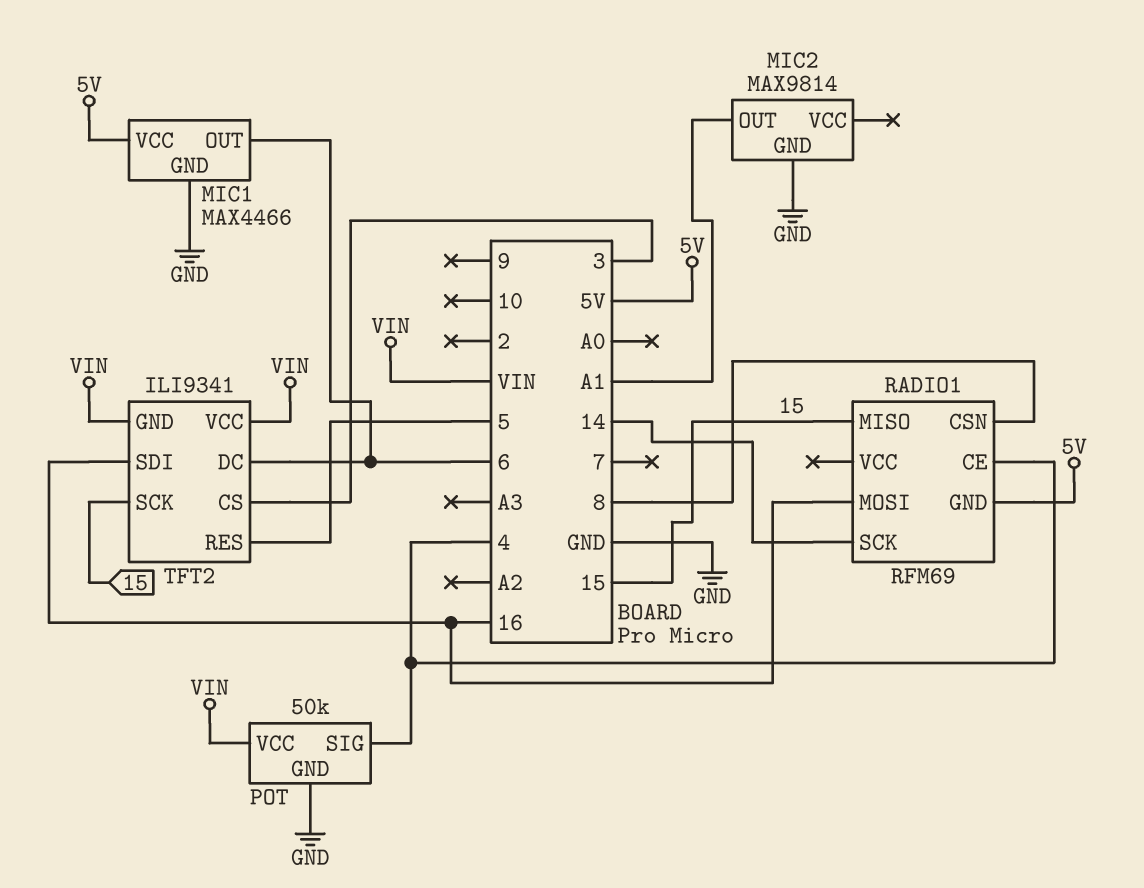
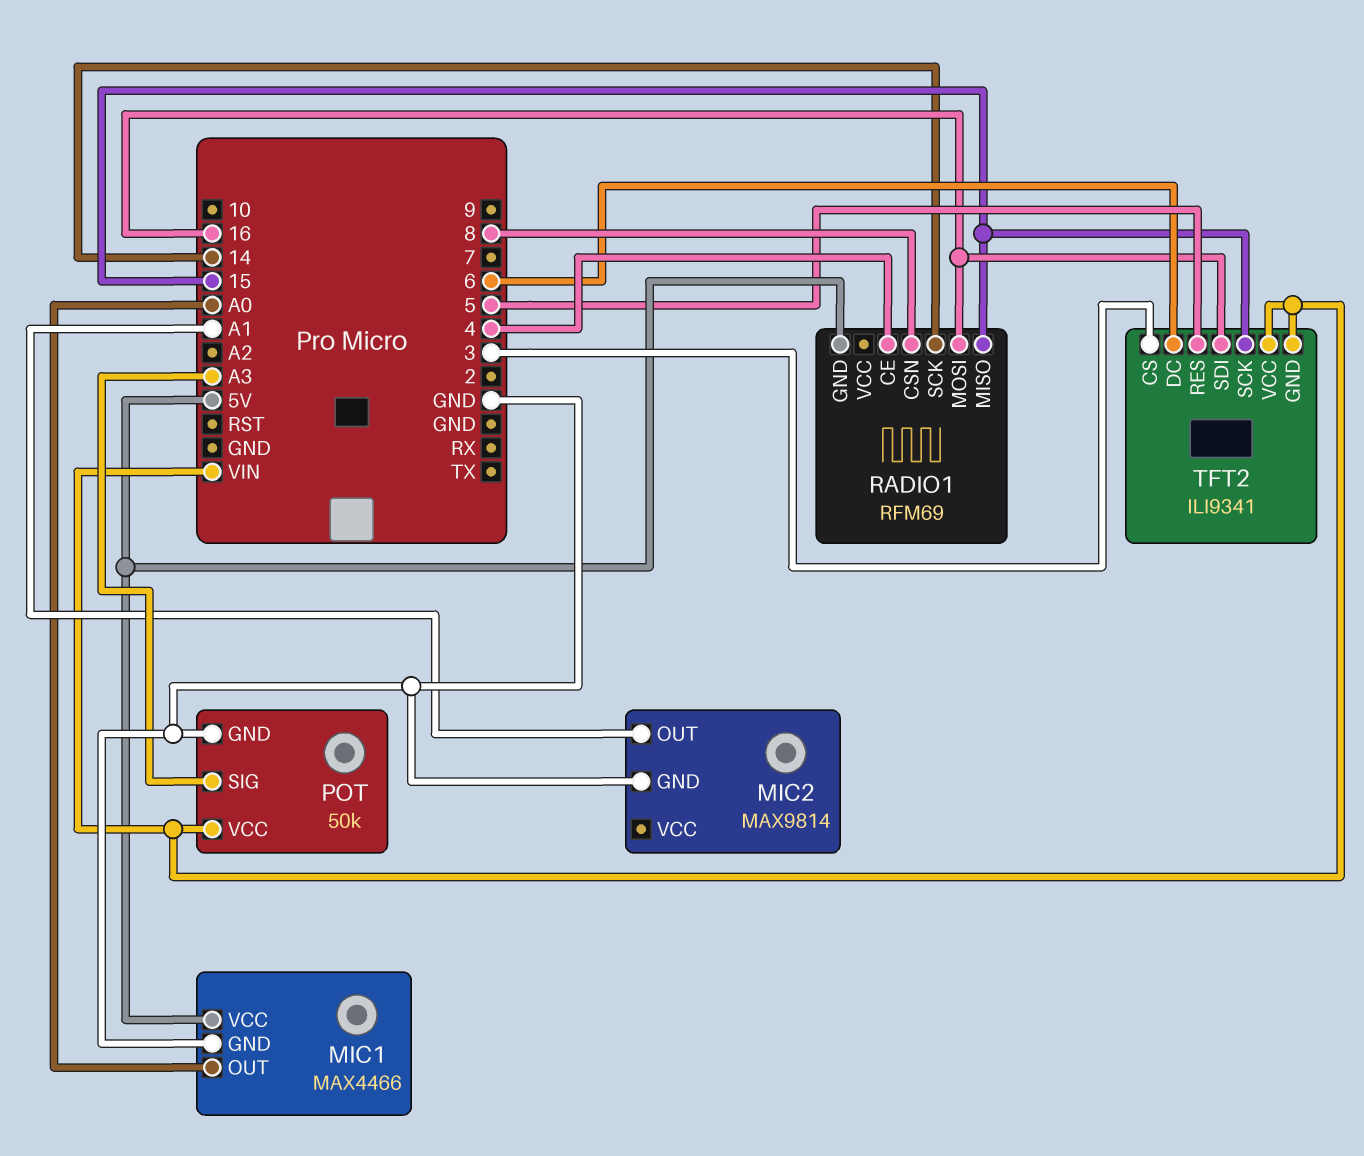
MIC1 pin OUT: 6 -> A0
POT pin SIG: 4 -> A3

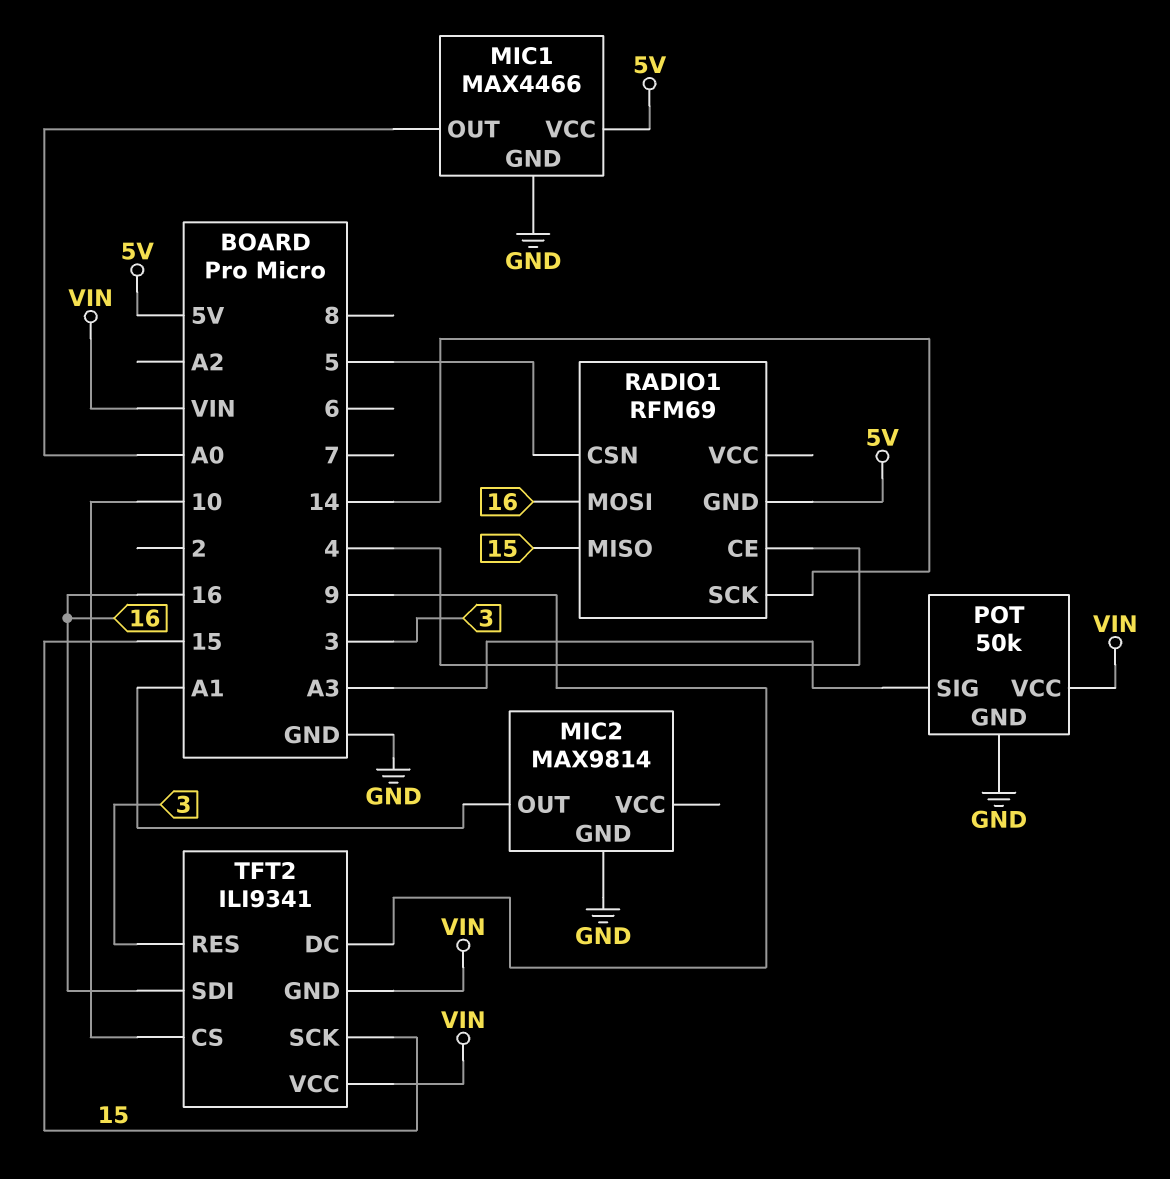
RADIO1 pin CSN: 8 -> 5
TFT2 pin CS: 3 -> 10
TFT2 pin DC: 6 -> 9
TFT2 pin RES: 5 -> 3

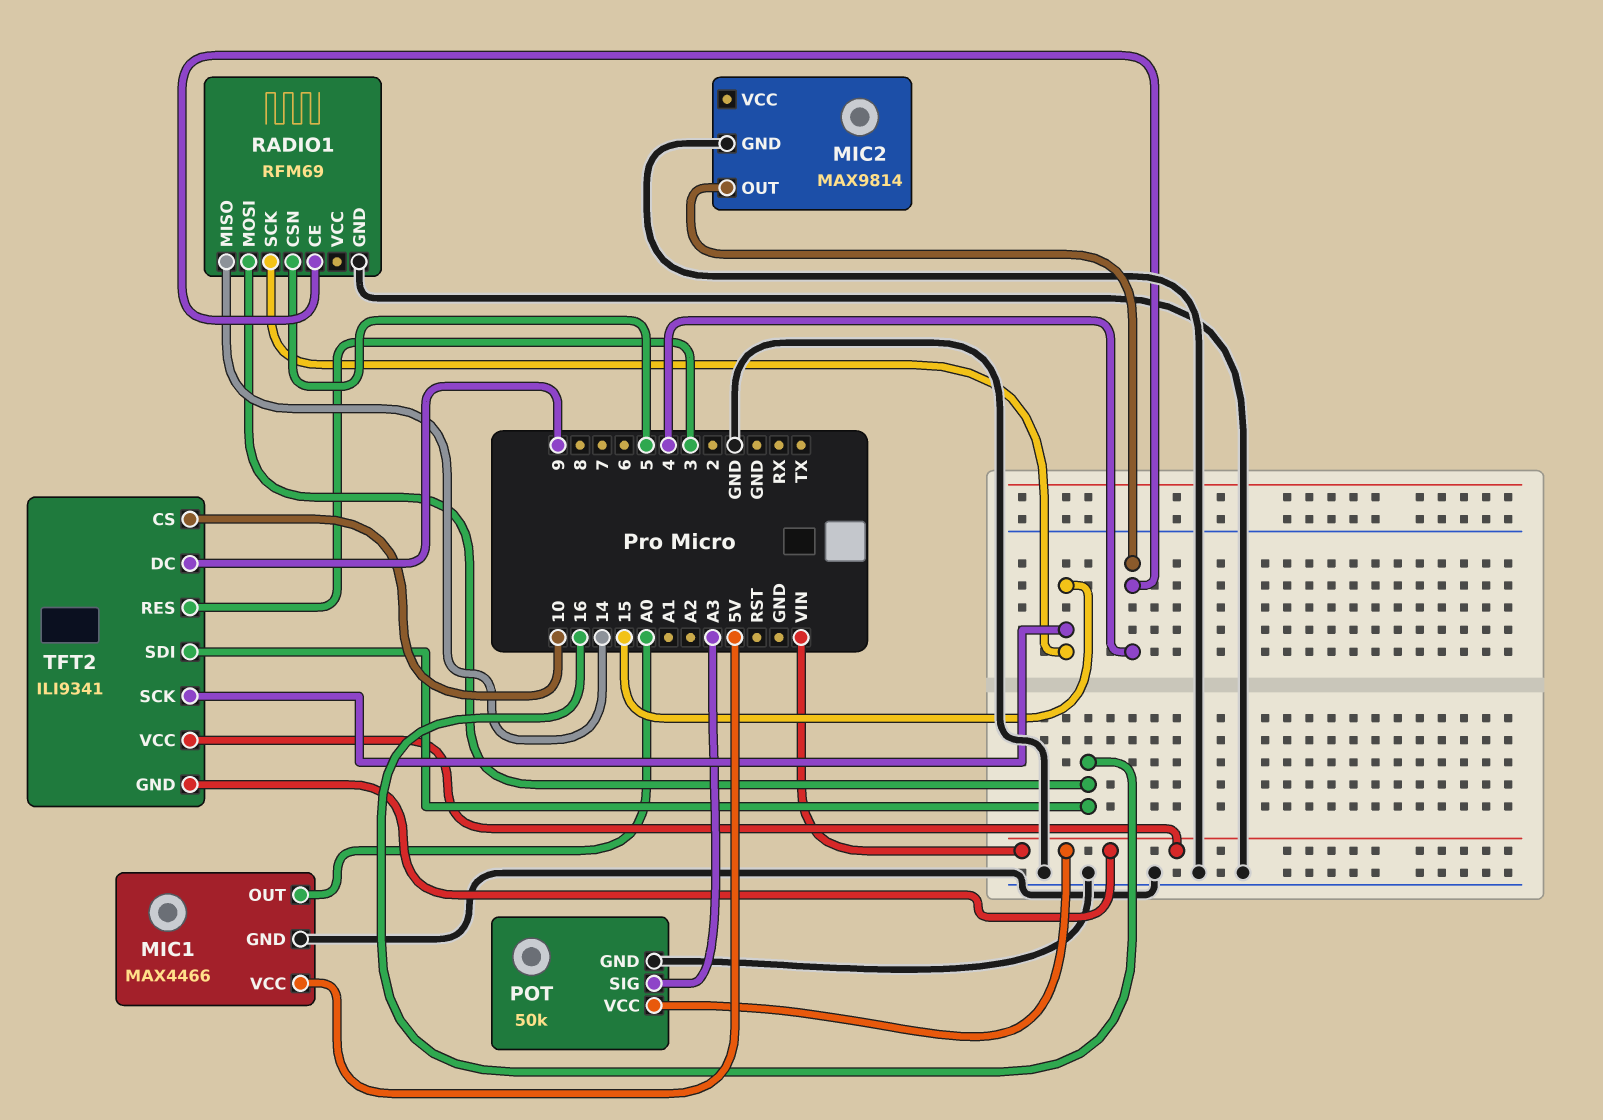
MIC2 pin OUT: A1 -> 4
RADIO1 pin GND: 5V -> GND
RADIO1 pin MISO: 15 -> 14
RADIO1 pin SCK: 14 -> 15

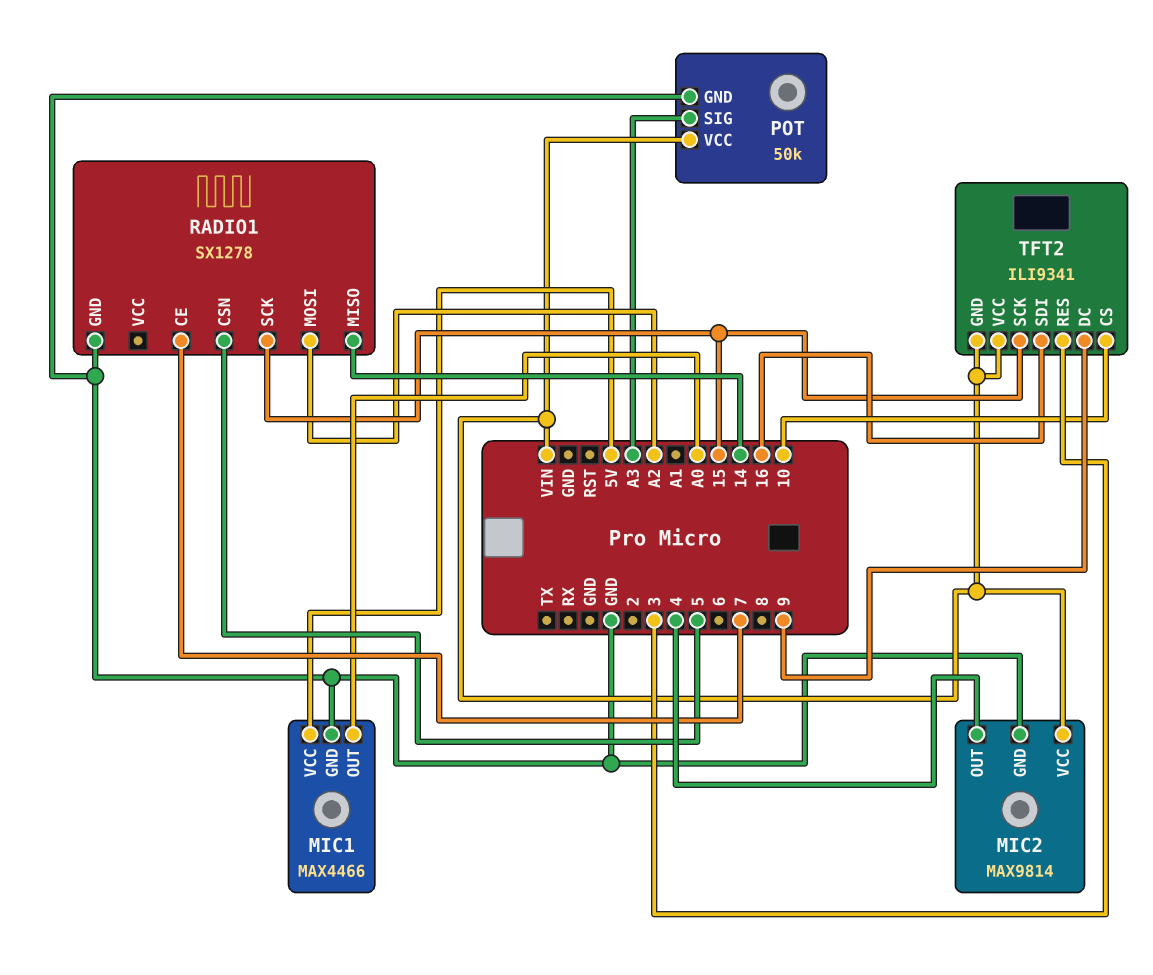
MIC2 pin VCC: none -> VIN
RADIO1: RFM69 -> SX1278
RADIO1 pin CE: 4 -> 7
RADIO1 pin MOSI: 16 -> A2

